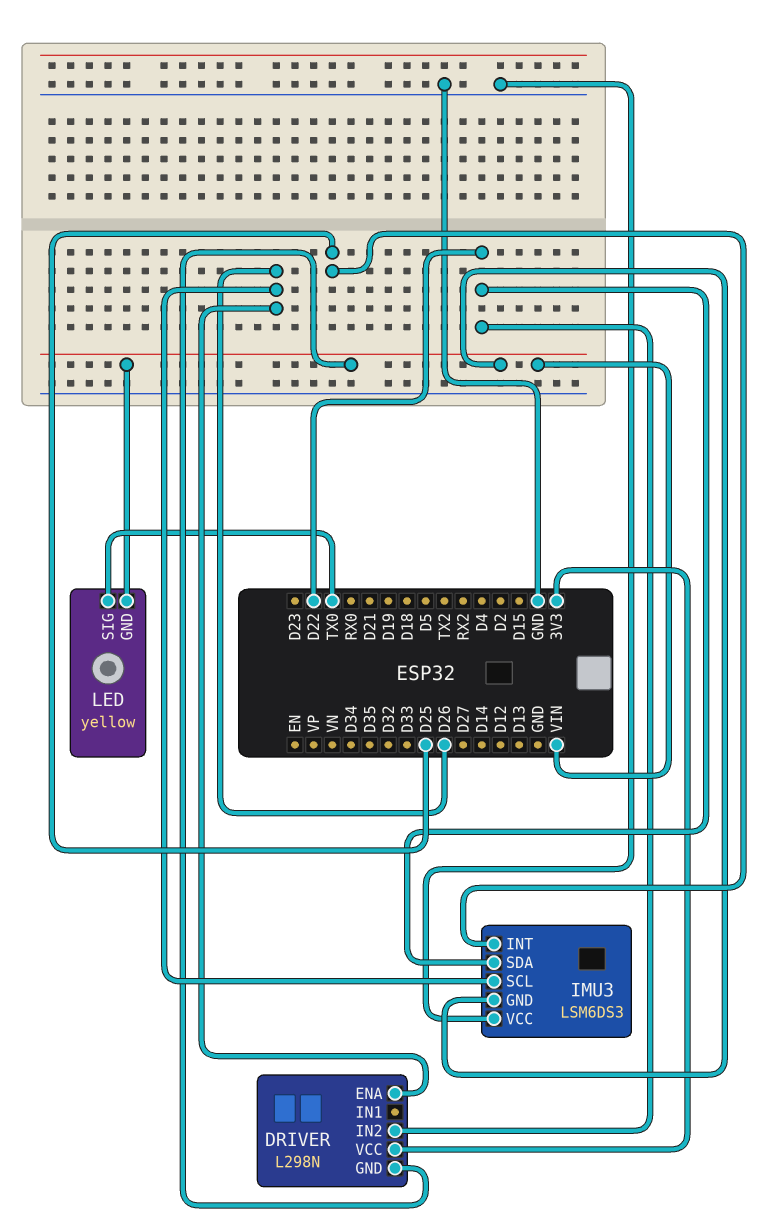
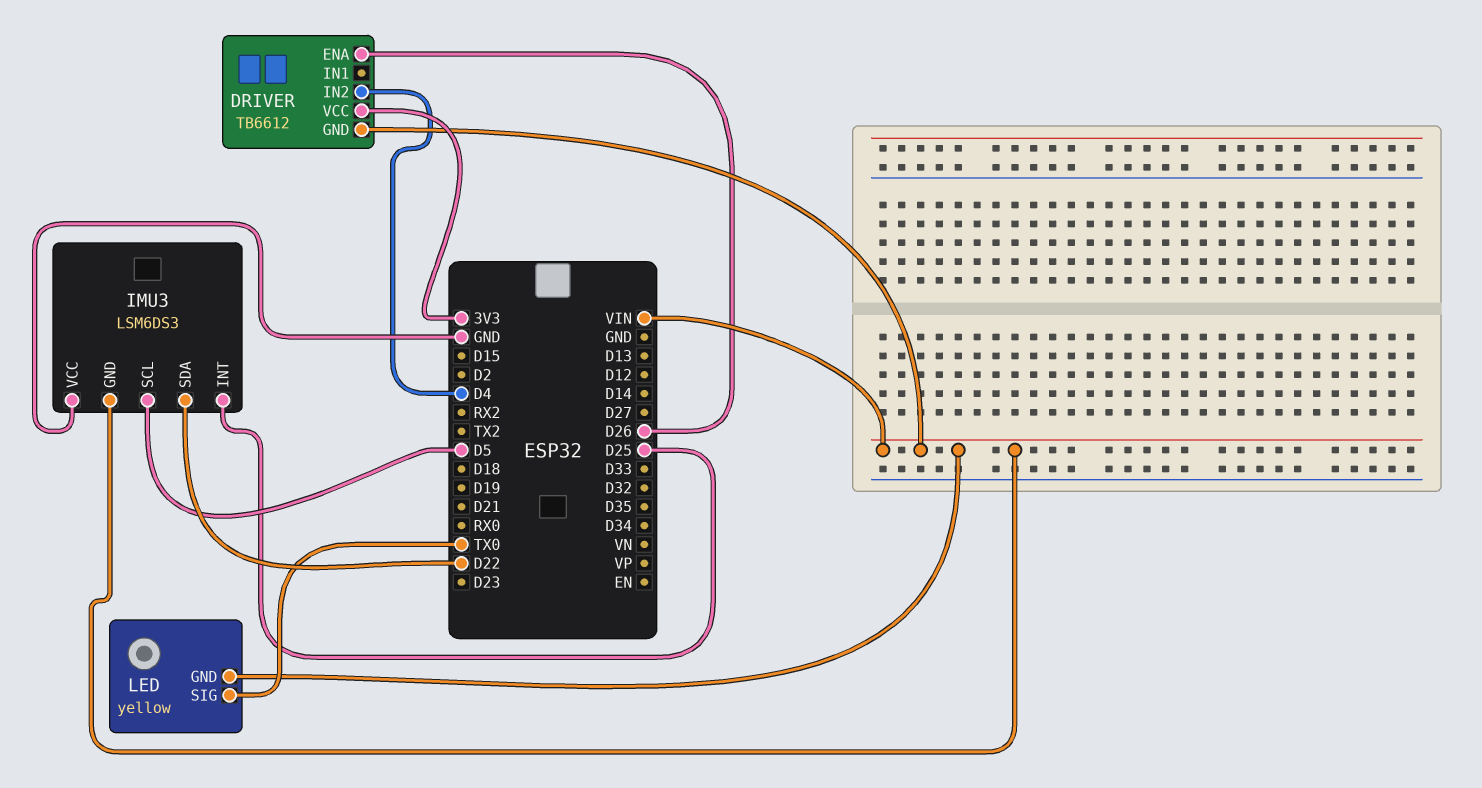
DRIVER: L298N -> TB6612
DRIVER pin IN2: D22 -> D4
IMU3 pin SCL: D26 -> D5

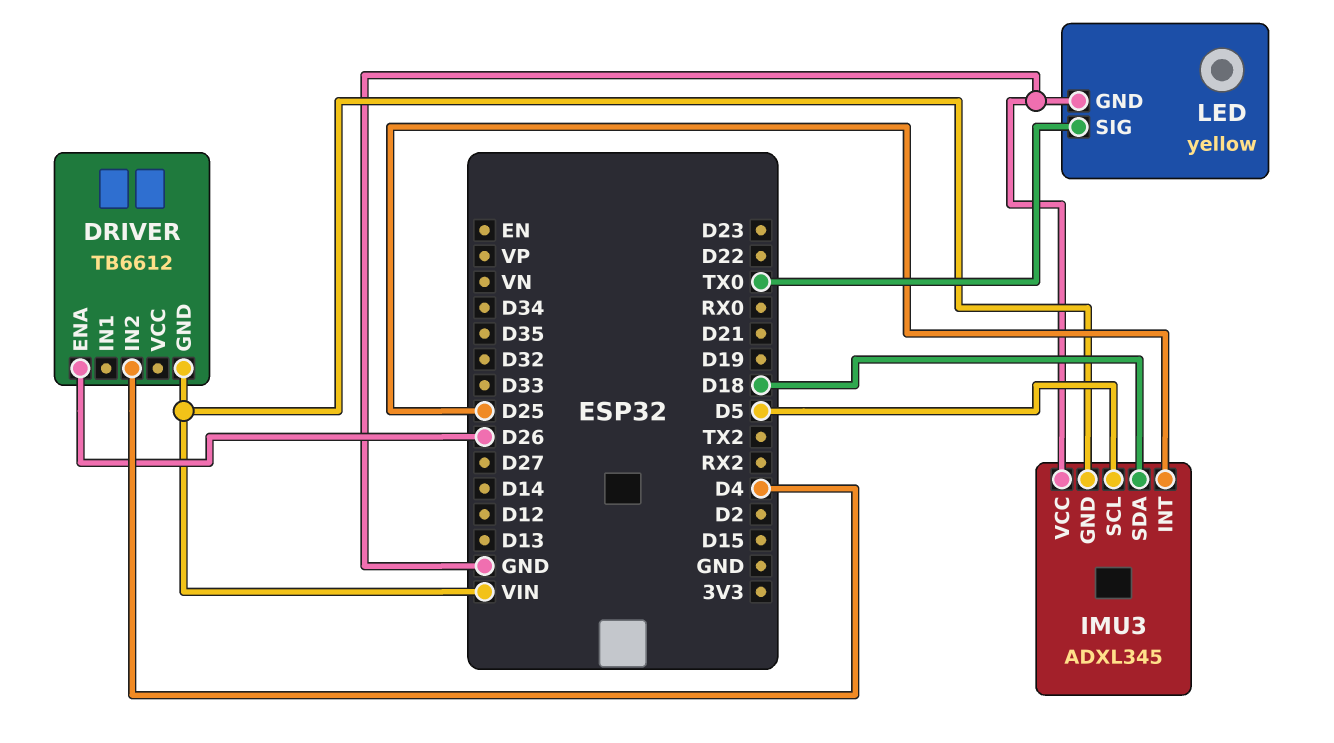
DRIVER pin VCC: 3V3 -> none
IMU3: LSM6DS3 -> ADXL345
IMU3 pin SDA: D22 -> D18
LED pin GND: VIN -> GND

